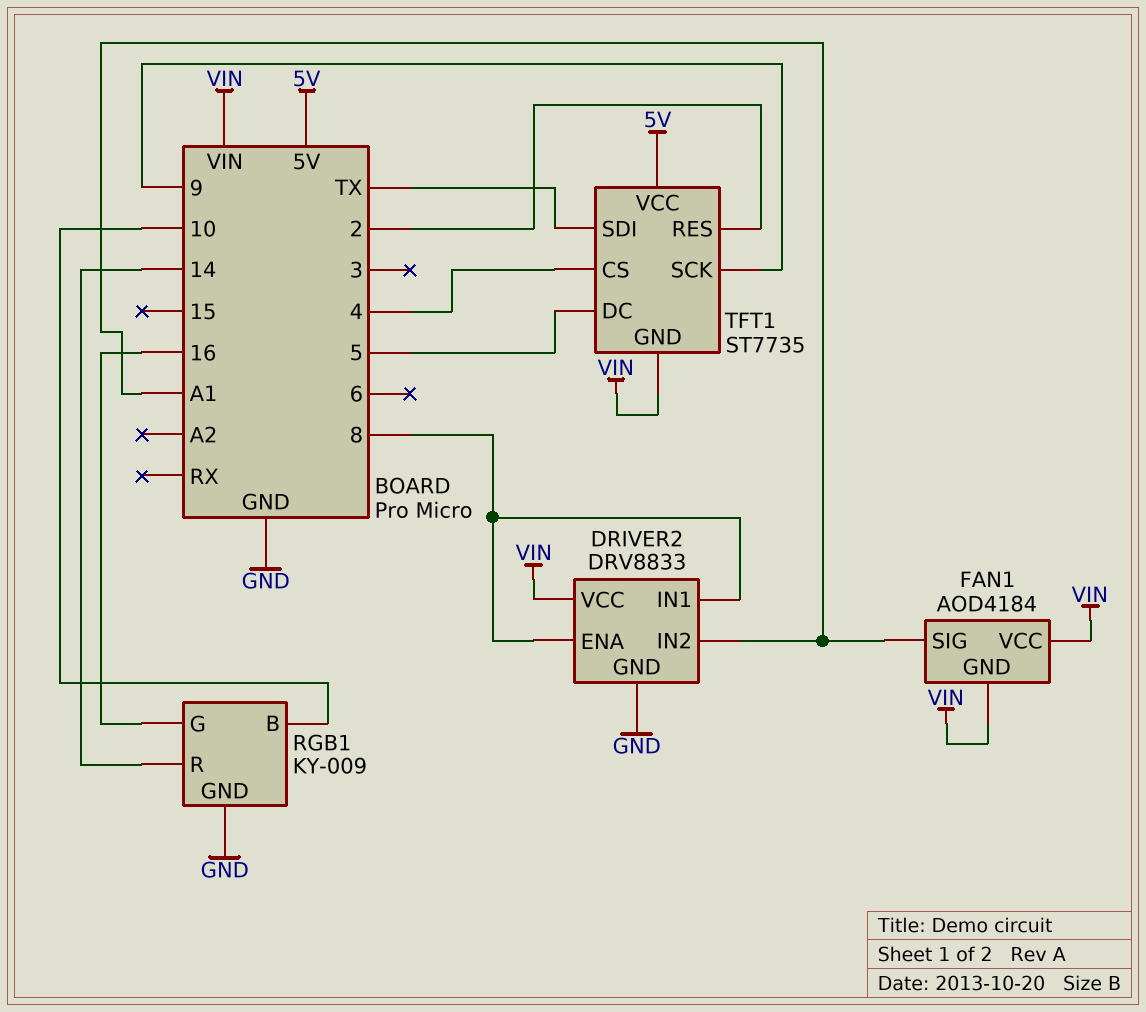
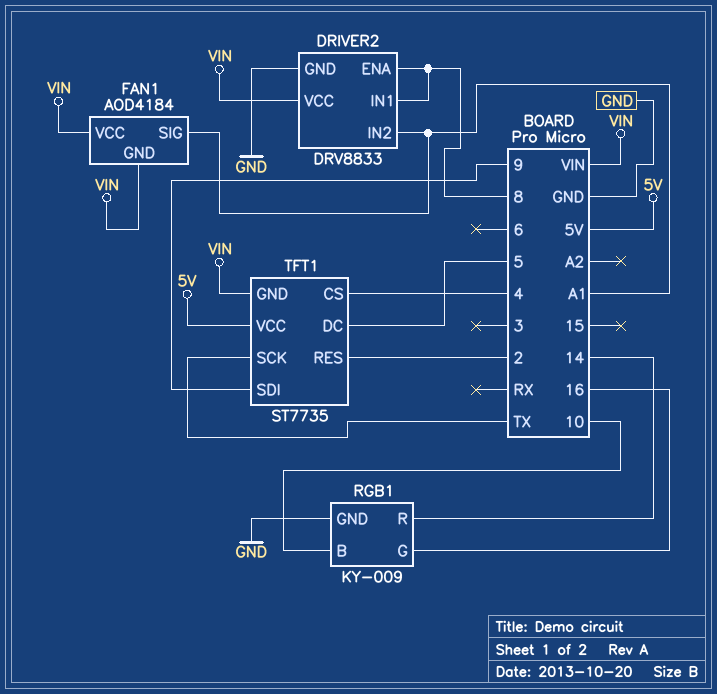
TFT1 pin SCK: 9 -> TX
TFT1 pin SDI: TX -> 9

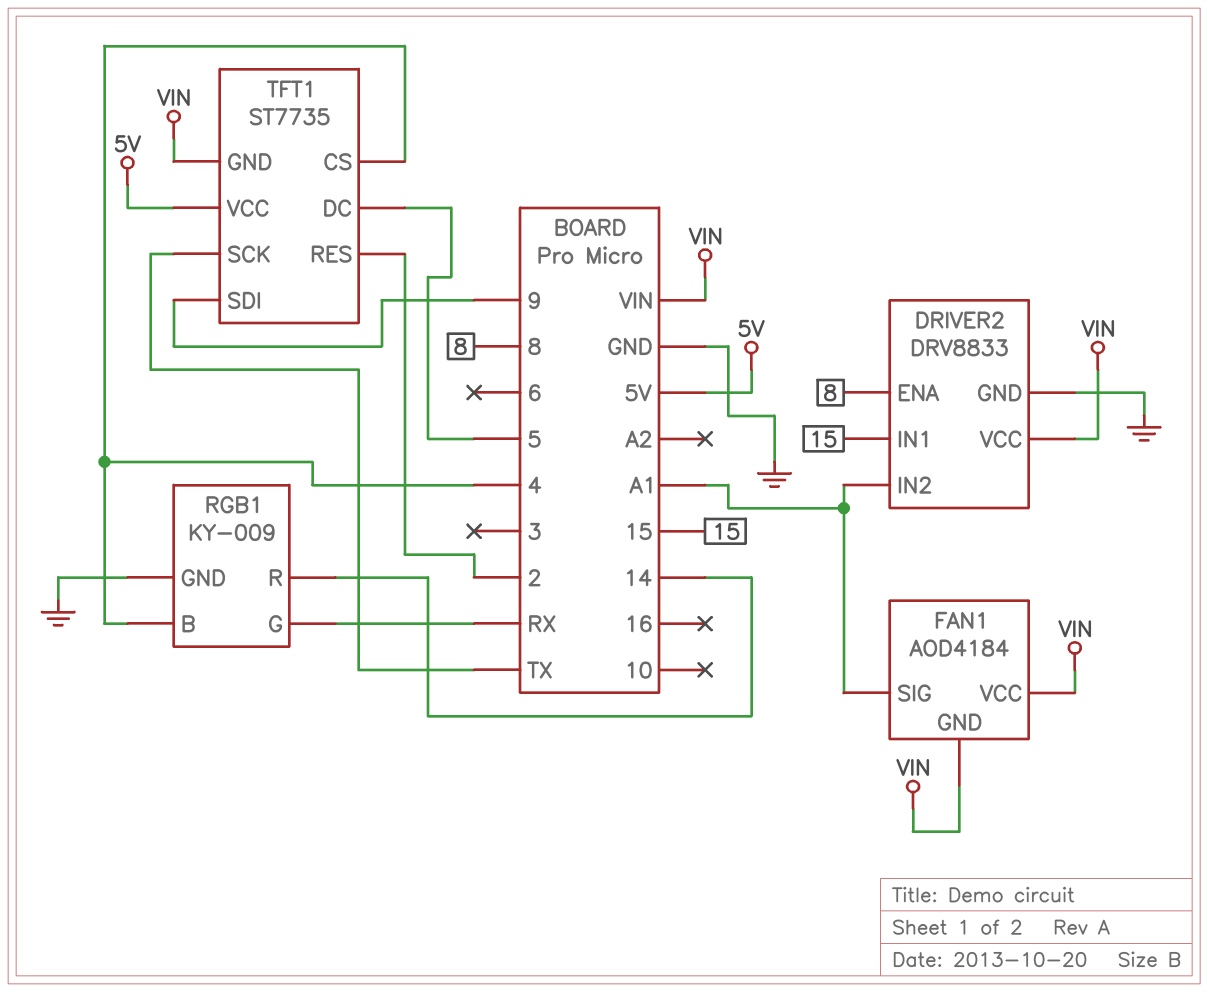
DRIVER2 pin IN1: 8 -> 15
RGB1 pin B: 10 -> 4
RGB1 pin G: 16 -> RX

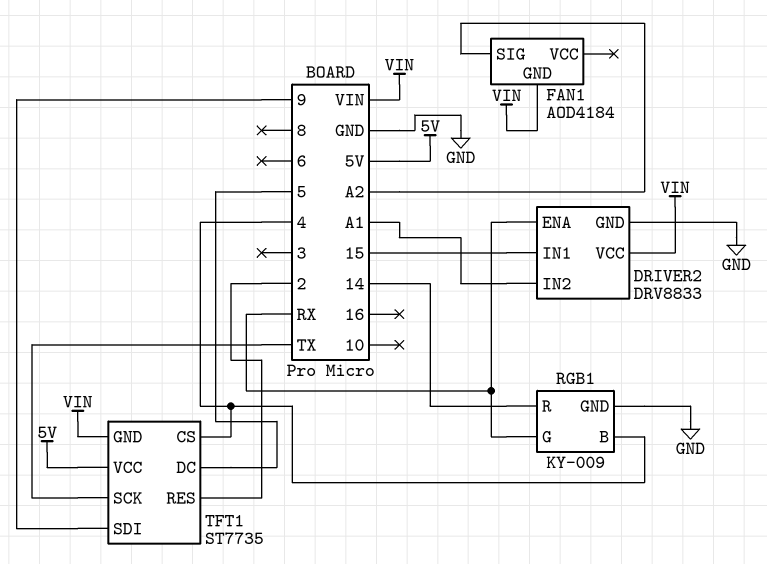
DRIVER2 pin ENA: 8 -> RX
FAN1 pin SIG: A1 -> A2
FAN1 pin VCC: VIN -> none

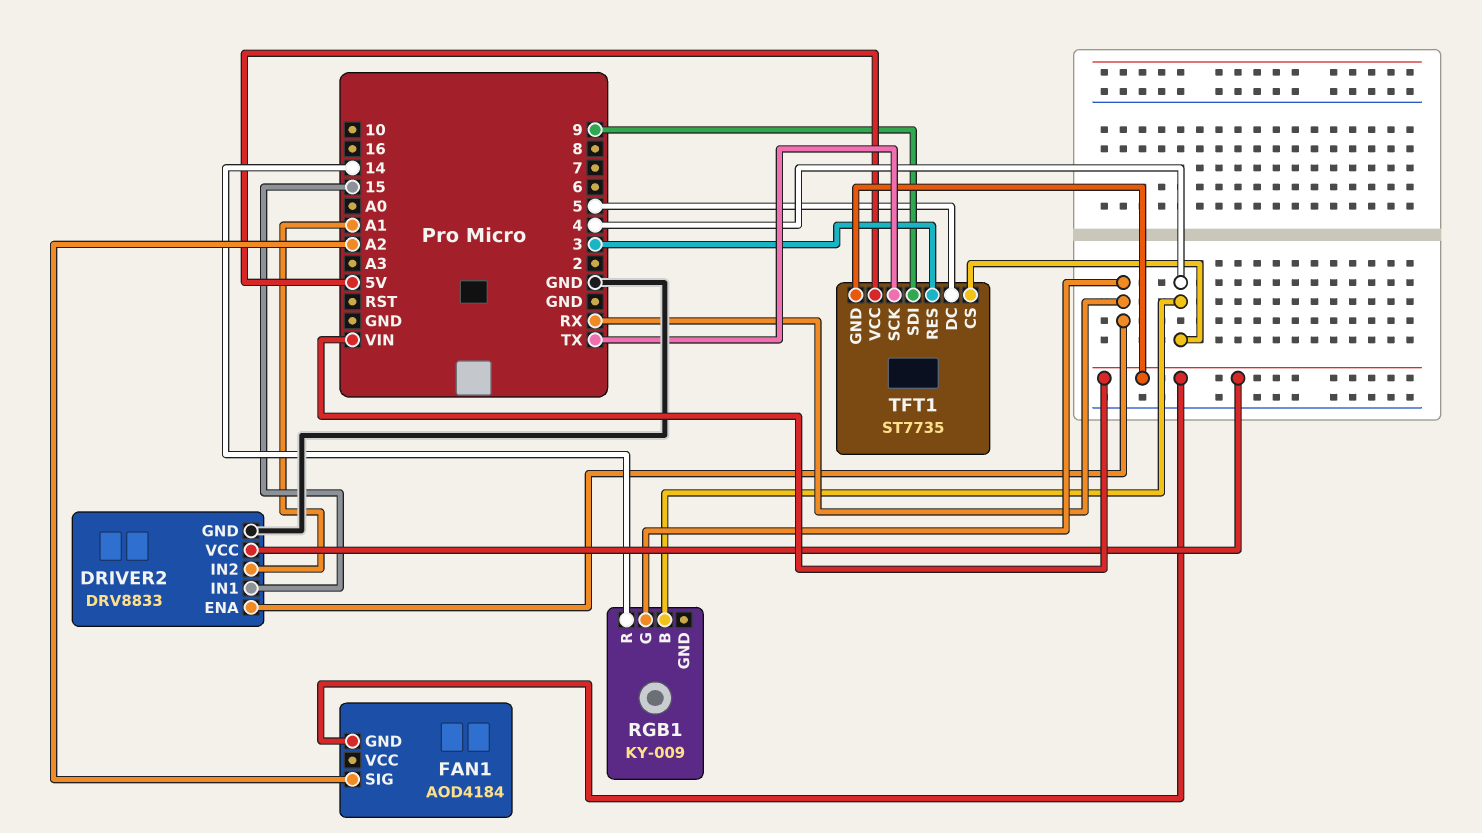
RGB1 pin GND: GND -> none
TFT1 pin RES: 2 -> 3

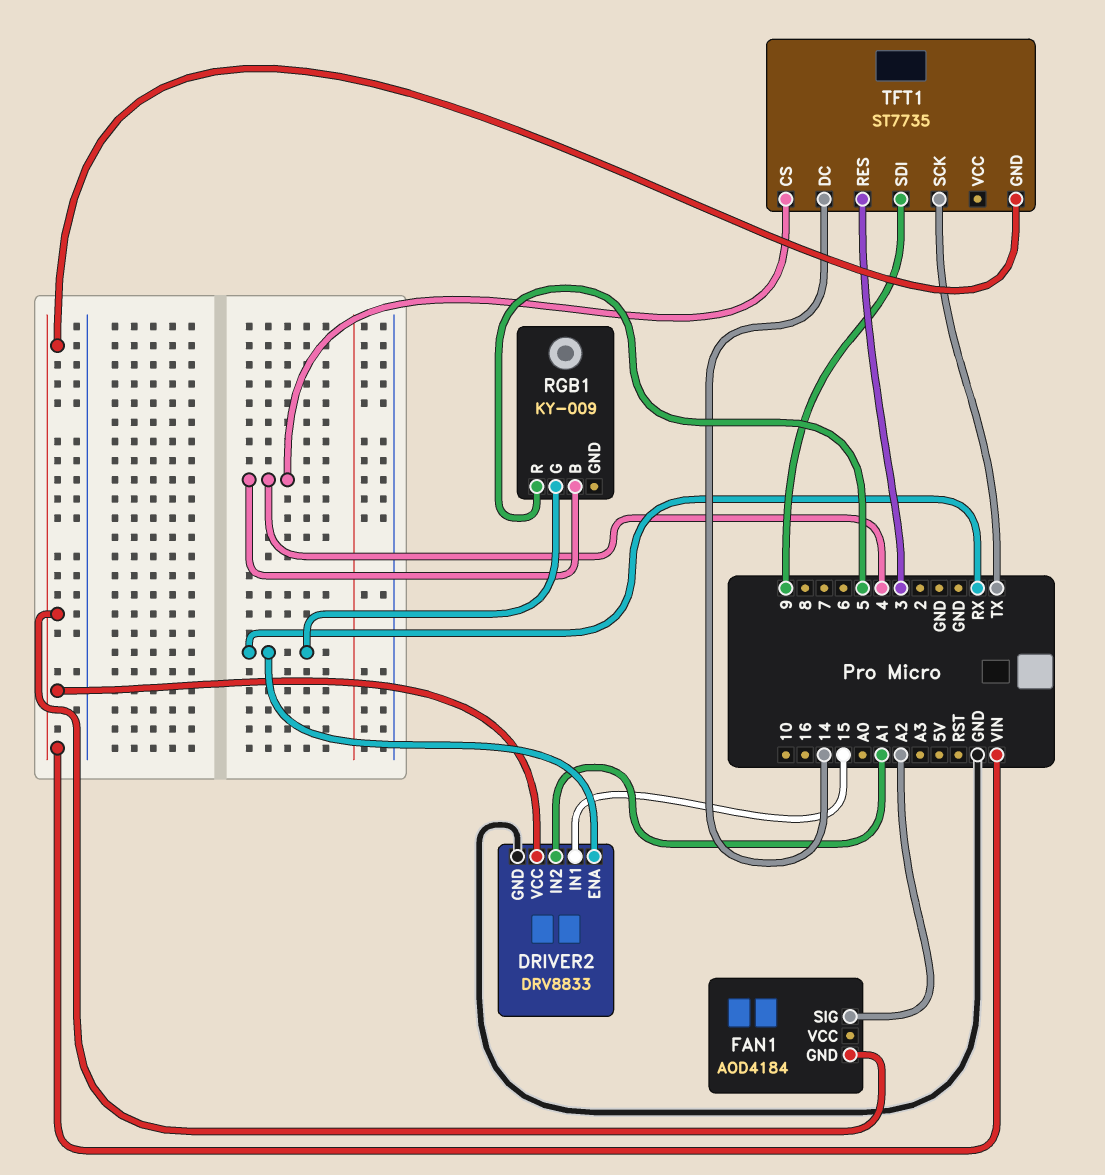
RGB1 pin R: 14 -> 5
TFT1 pin DC: 5 -> 14
TFT1 pin VCC: 5V -> none

